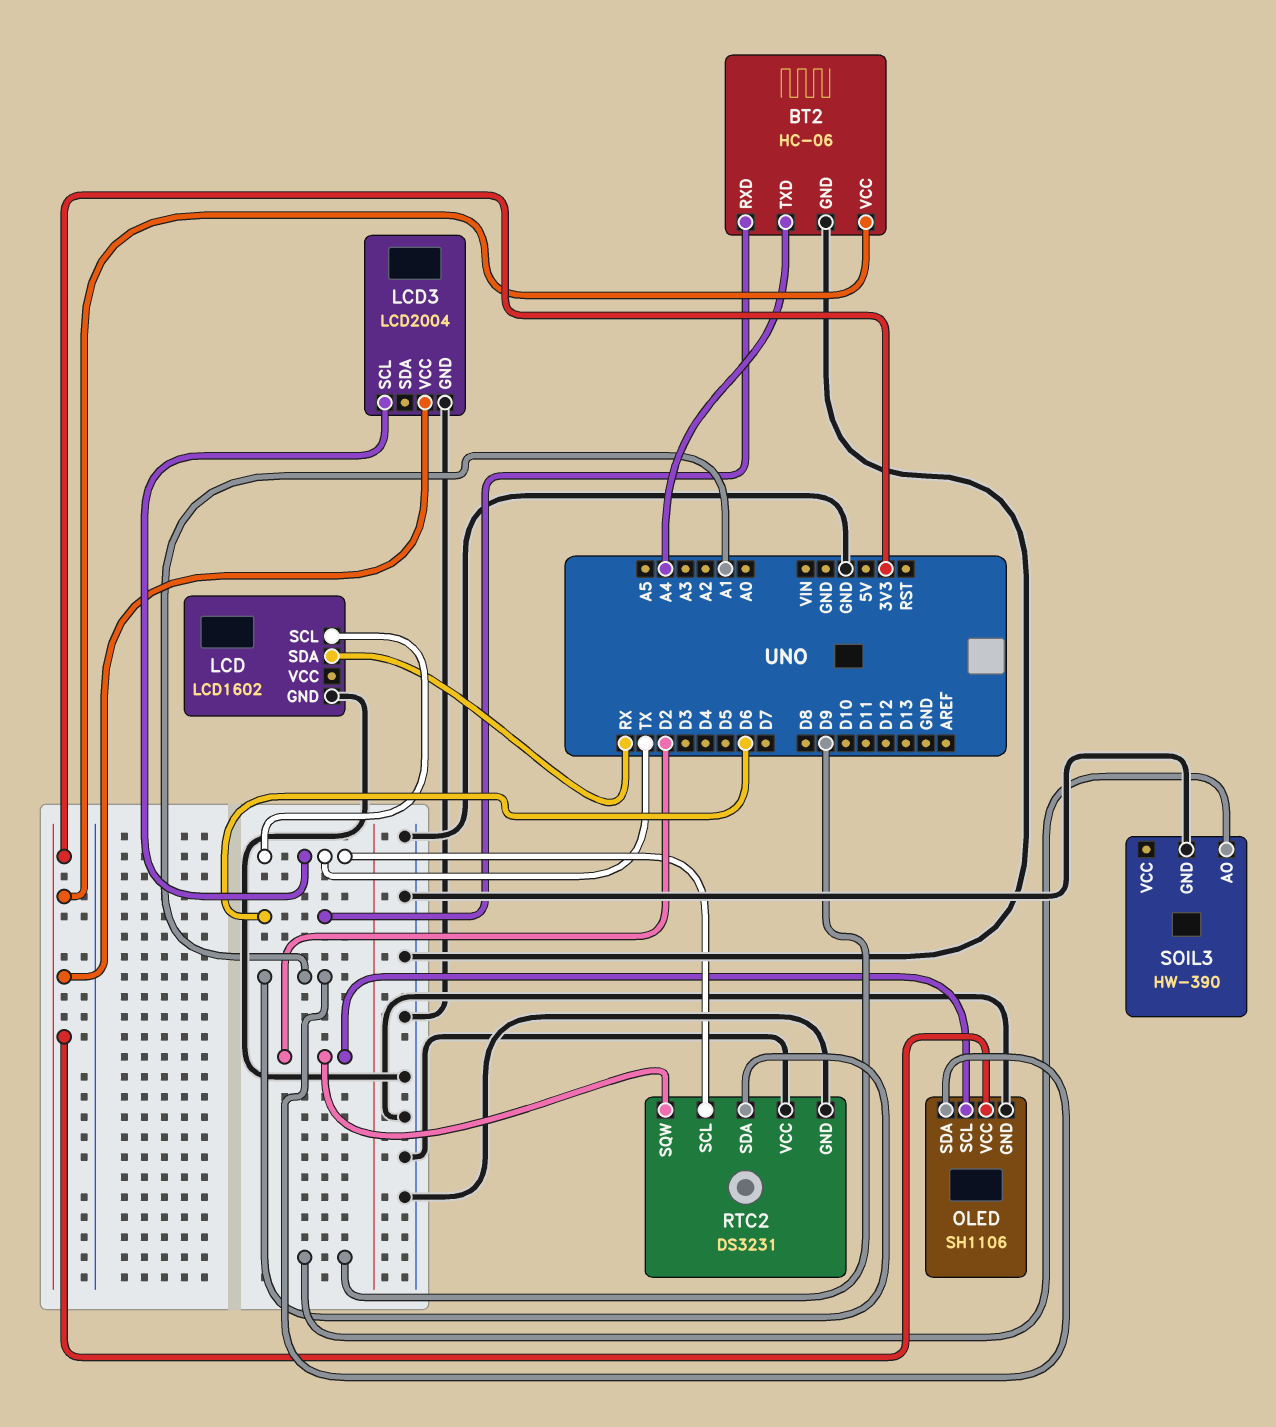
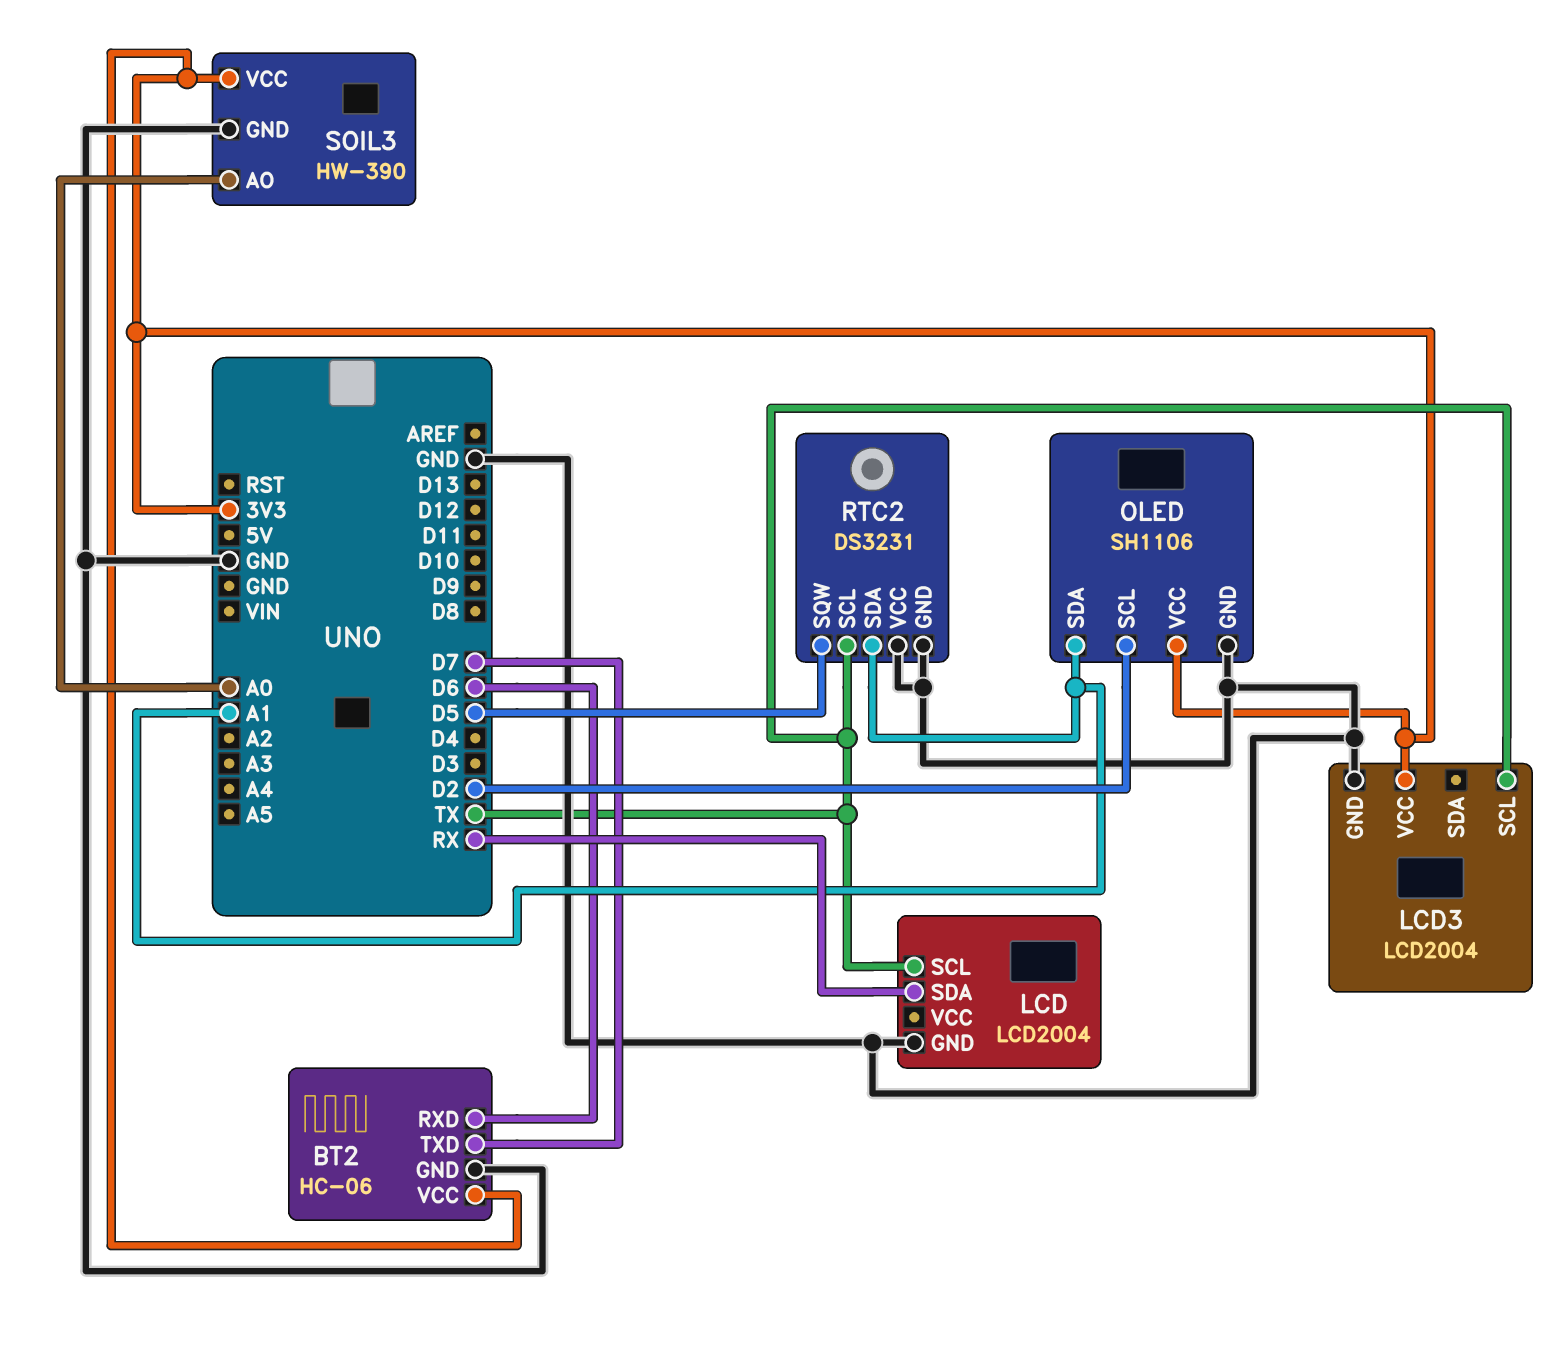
BT2 pin TXD: A4 -> D7
LCD: LCD1602 -> LCD2004
RTC2 pin SQW: D2 -> D5
SOIL3 pin AO: D9 -> A0
SOIL3 pin VCC: none -> 3V3

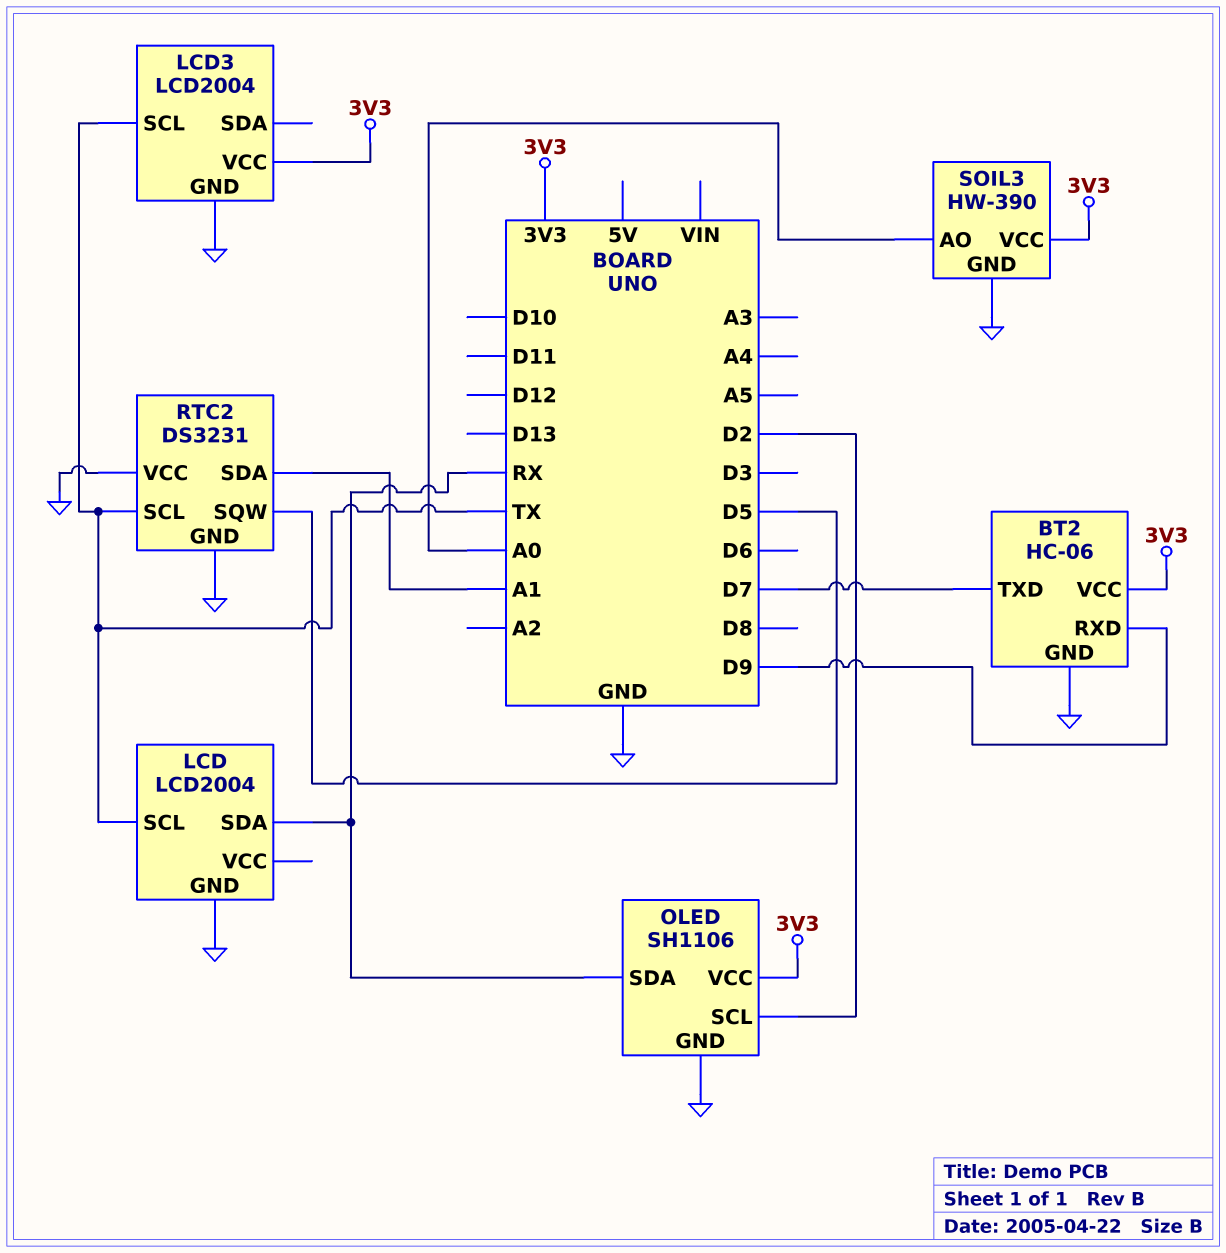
BT2 pin RXD: D6 -> D9
OLED pin SDA: A1 -> RX

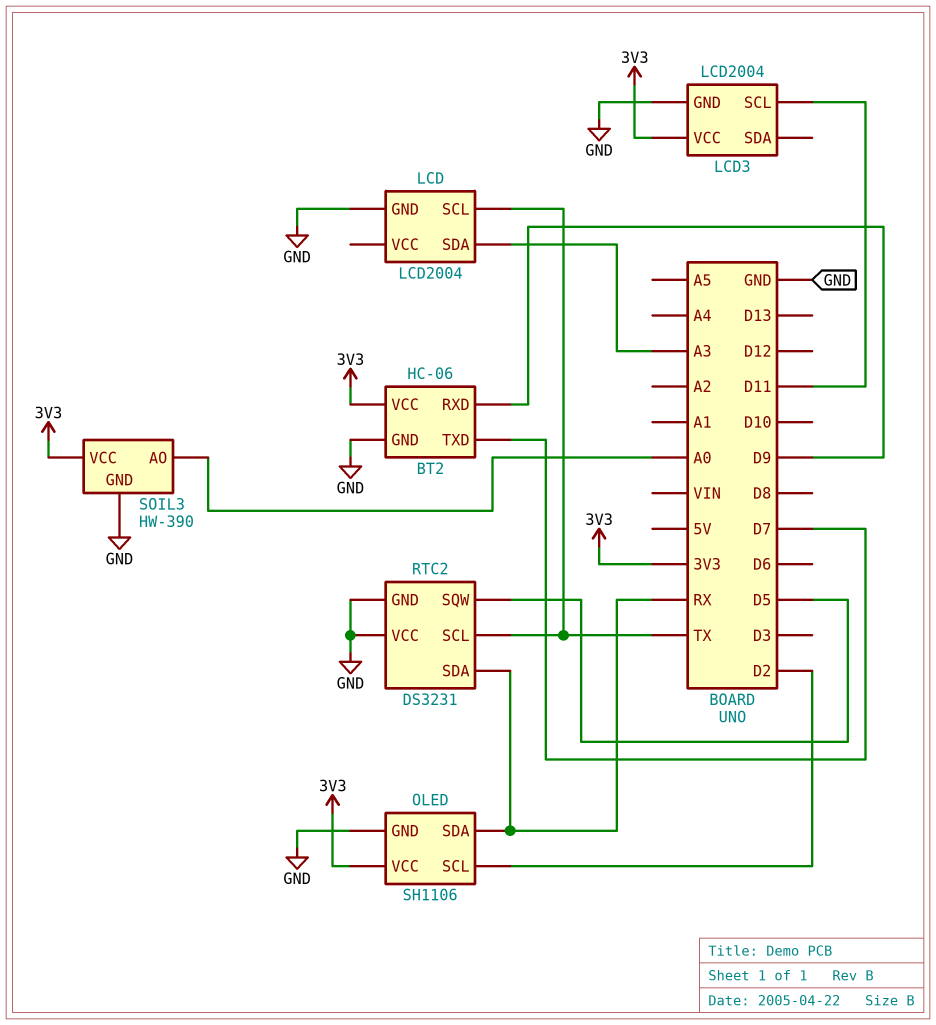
LCD pin SDA: RX -> A3
LCD3 pin SCL: TX -> D11
RTC2 pin SDA: A1 -> RX

